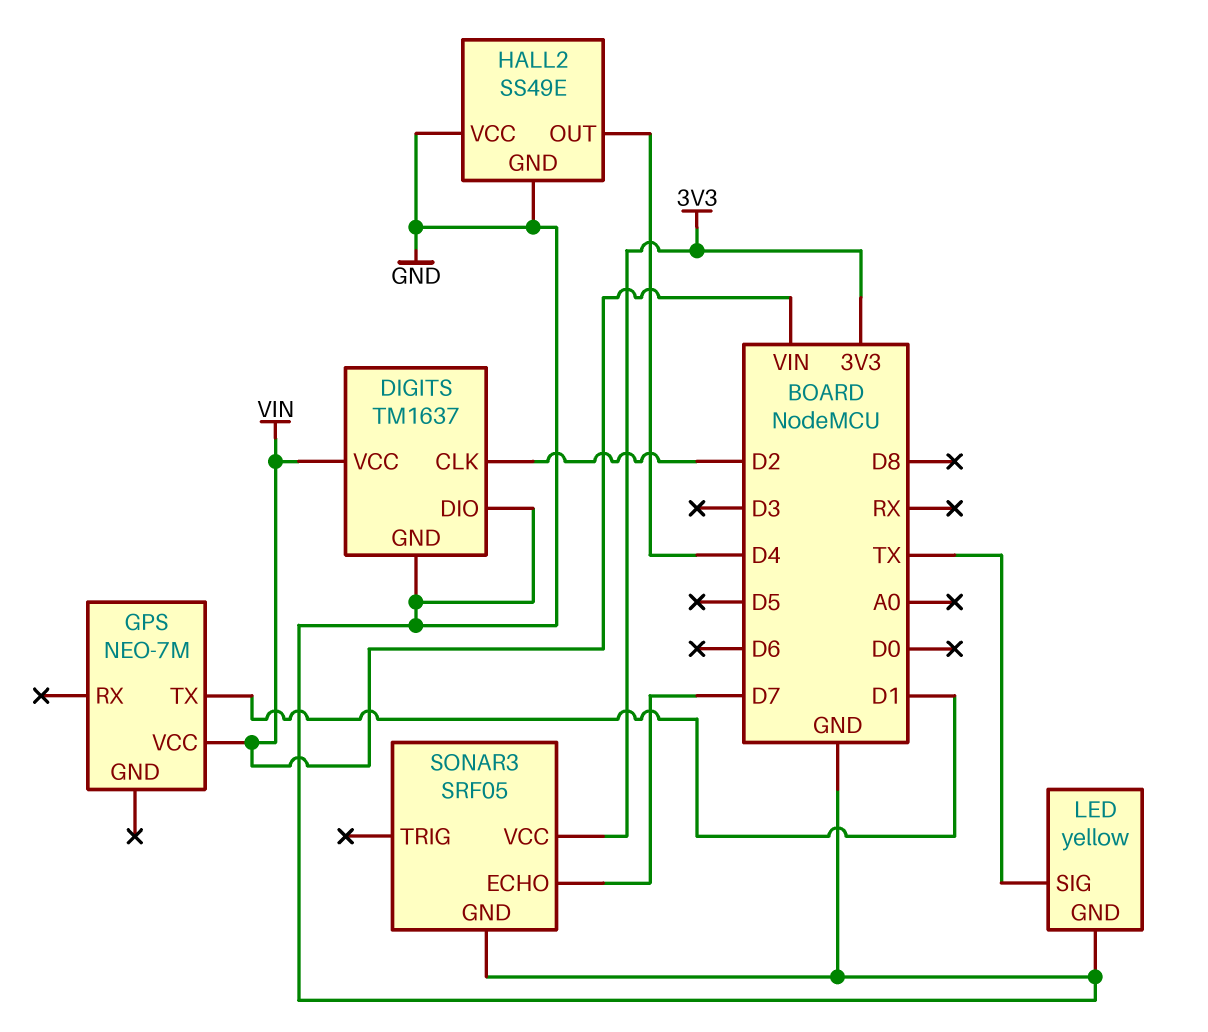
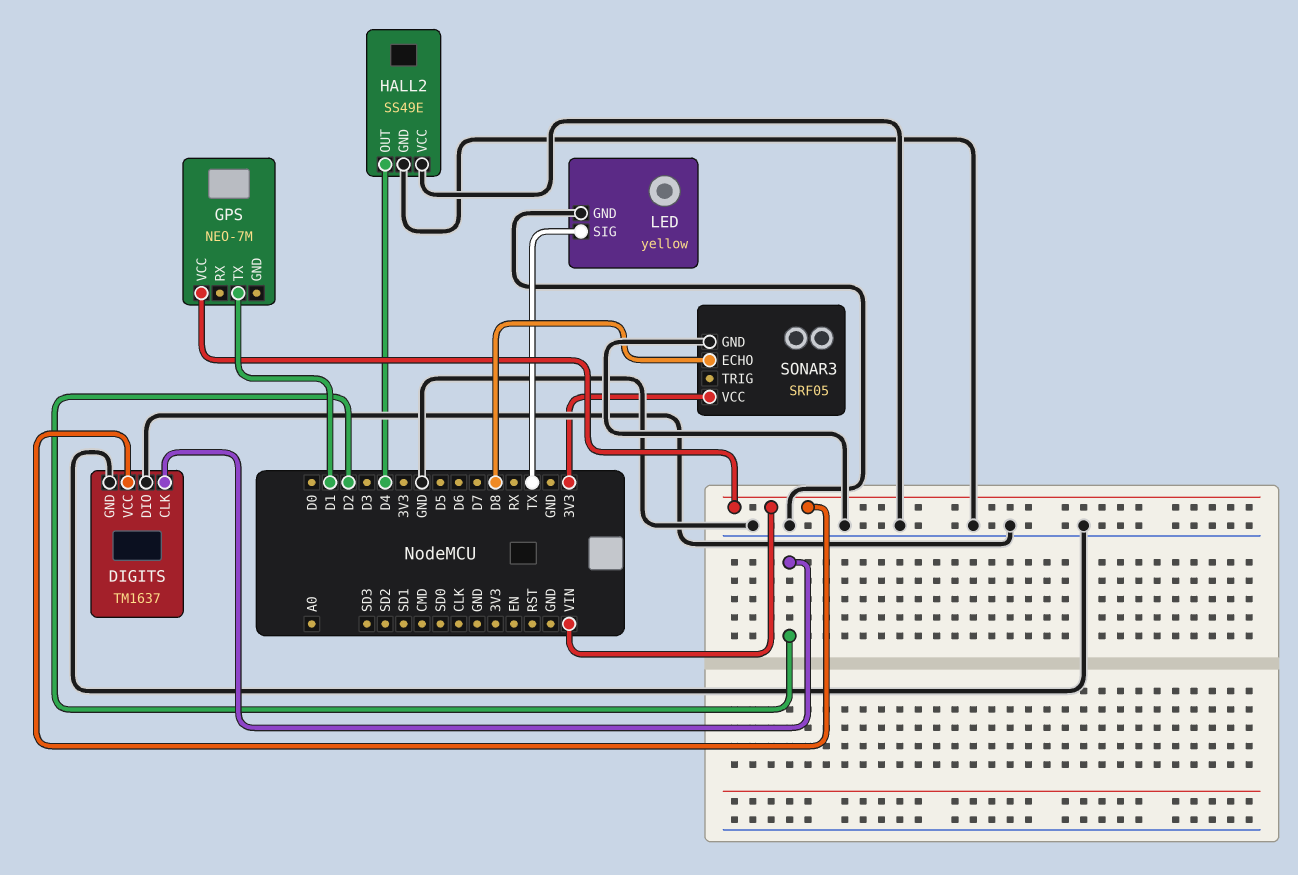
SONAR3 pin ECHO: D7 -> D8

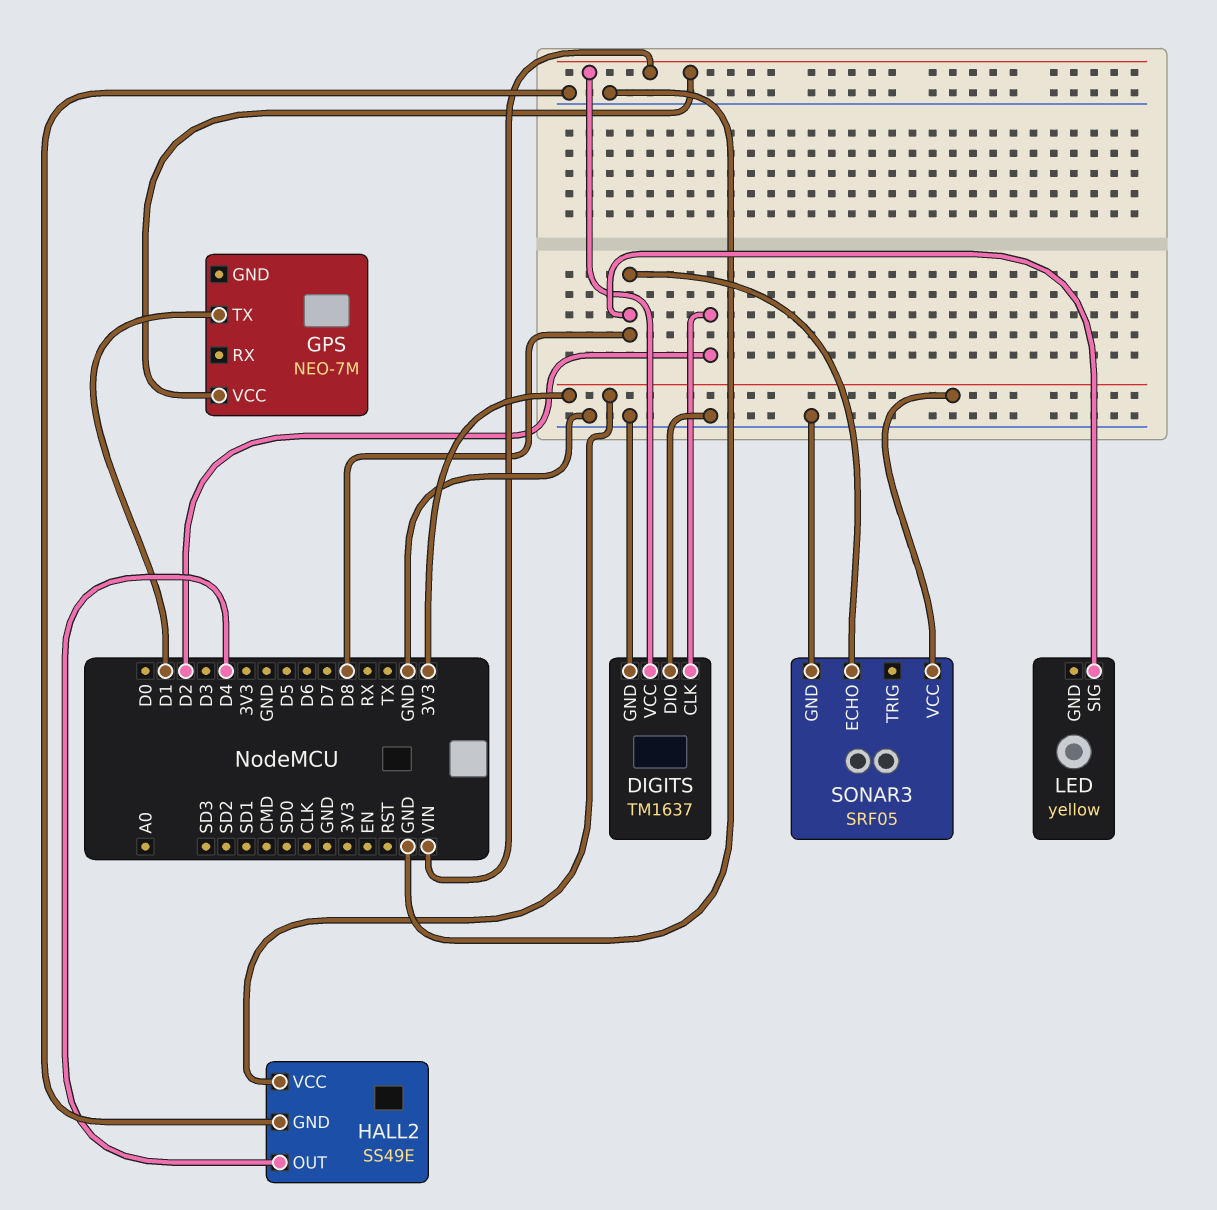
HALL2 pin VCC: GND -> 3V3
LED pin GND: GND -> none
LED pin SIG: TX -> D8

